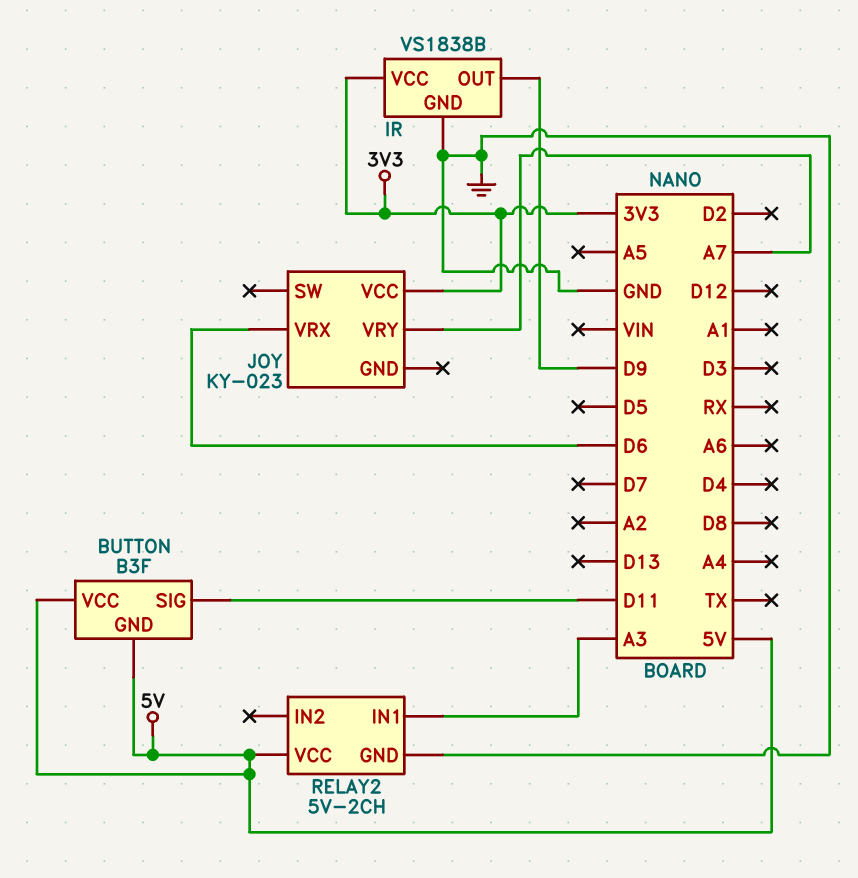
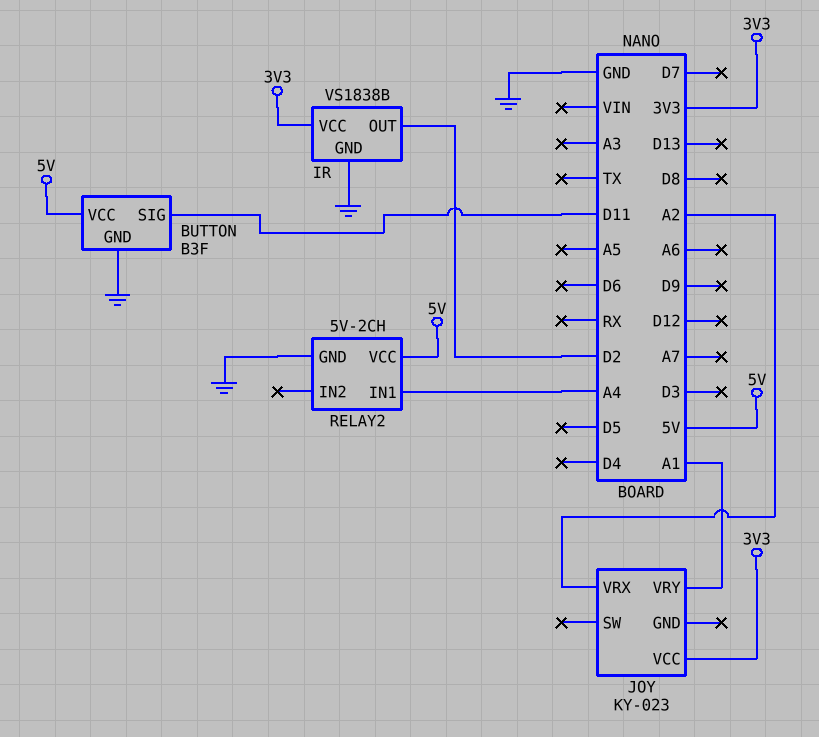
BUTTON pin GND: 5V -> GND
IR pin OUT: D9 -> D2
JOY pin VRX: D6 -> A2
JOY pin VRY: A7 -> A1
RELAY2 pin IN1: A3 -> A4

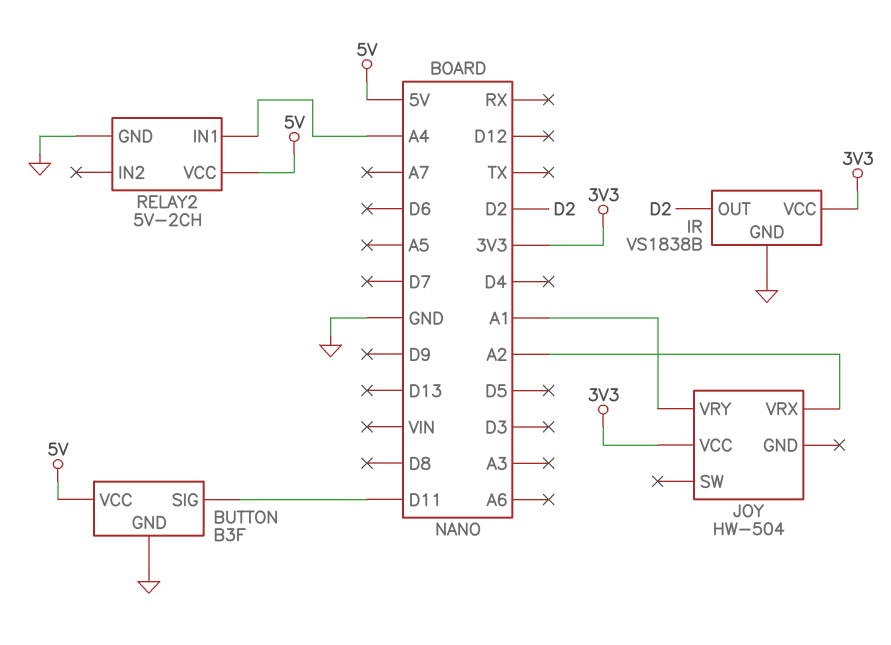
JOY: KY-023 -> HW-504

